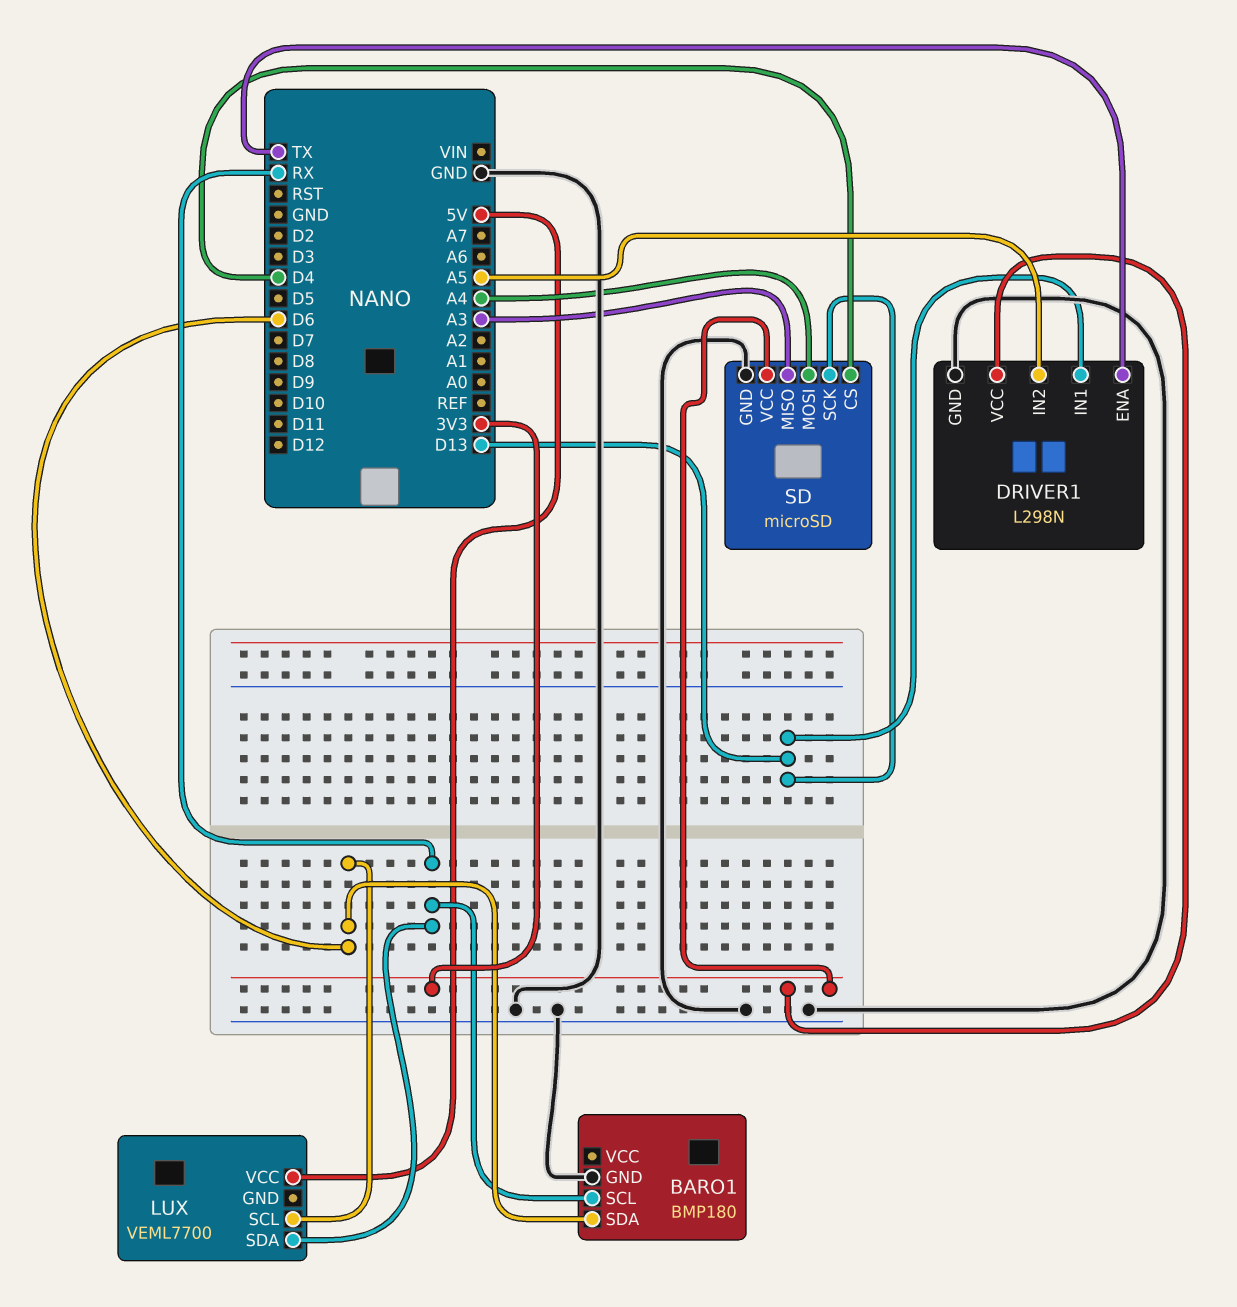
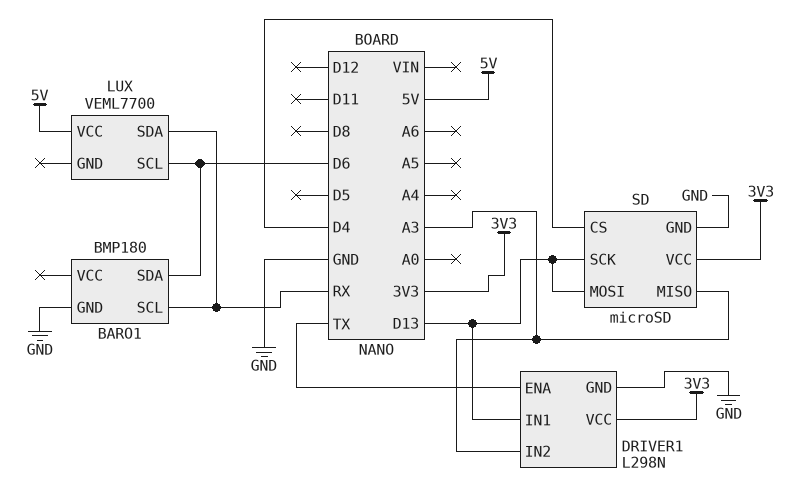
DRIVER1 pin IN2: A5 -> A3
SD pin MOSI: A4 -> D13

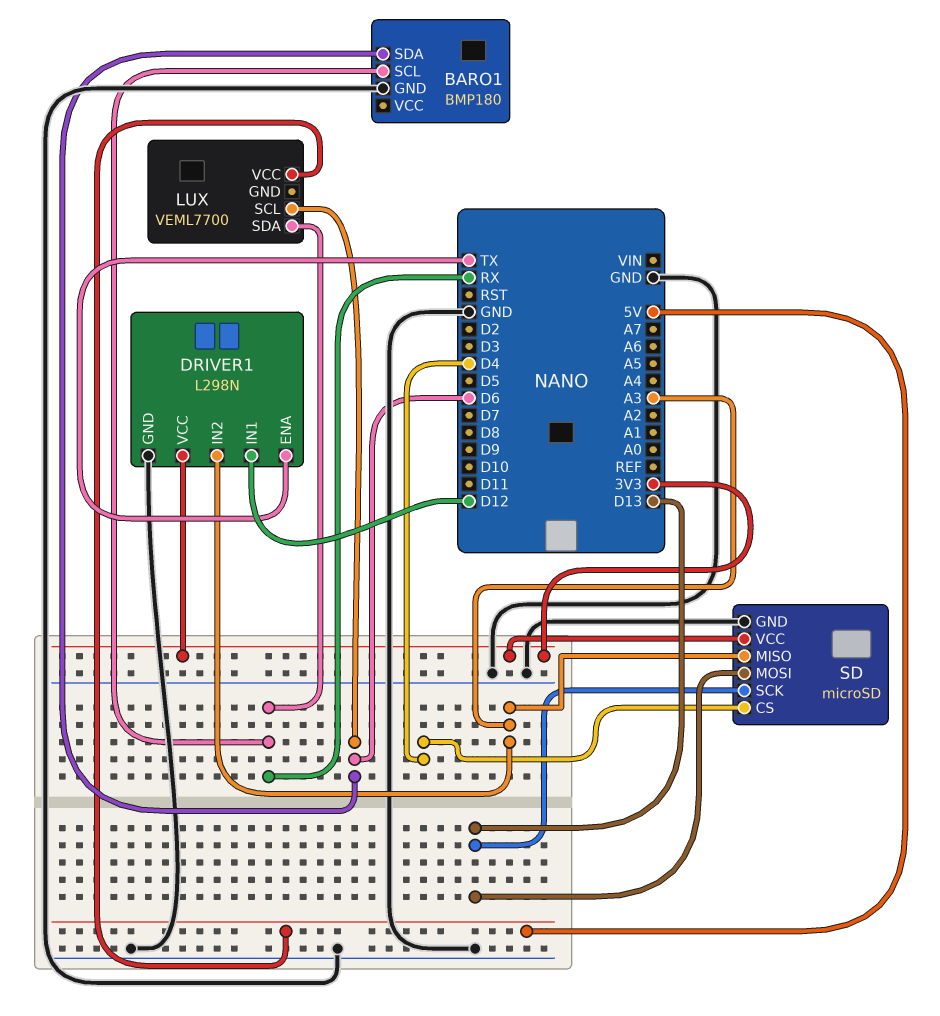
DRIVER1 pin IN1: D13 -> D12

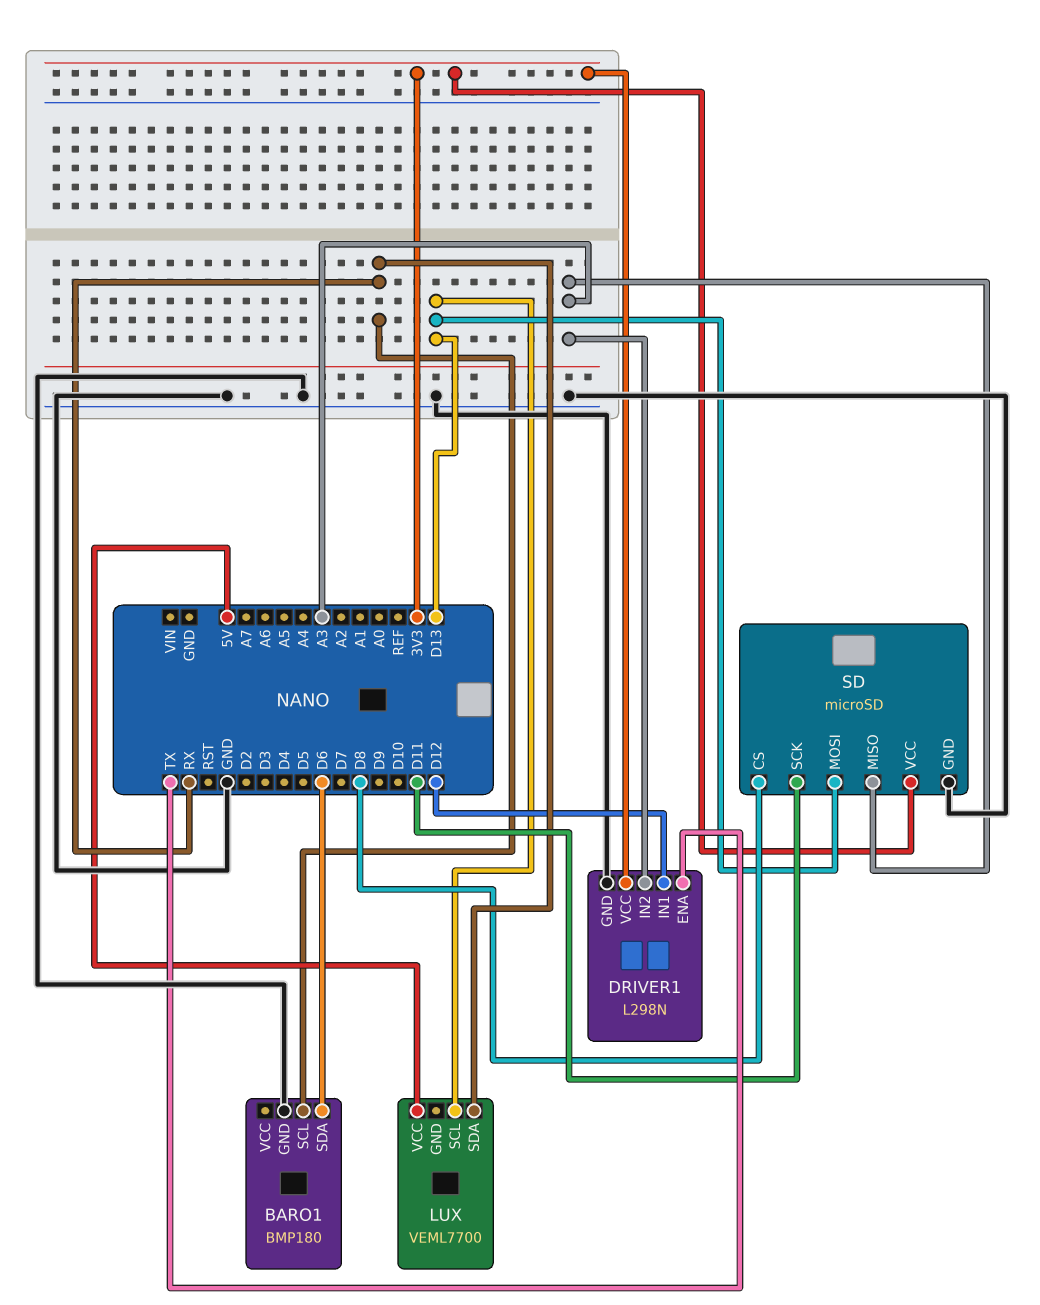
LUX pin SCL: D6 -> D13
SD pin CS: D4 -> D8
SD pin SCK: D13 -> D11

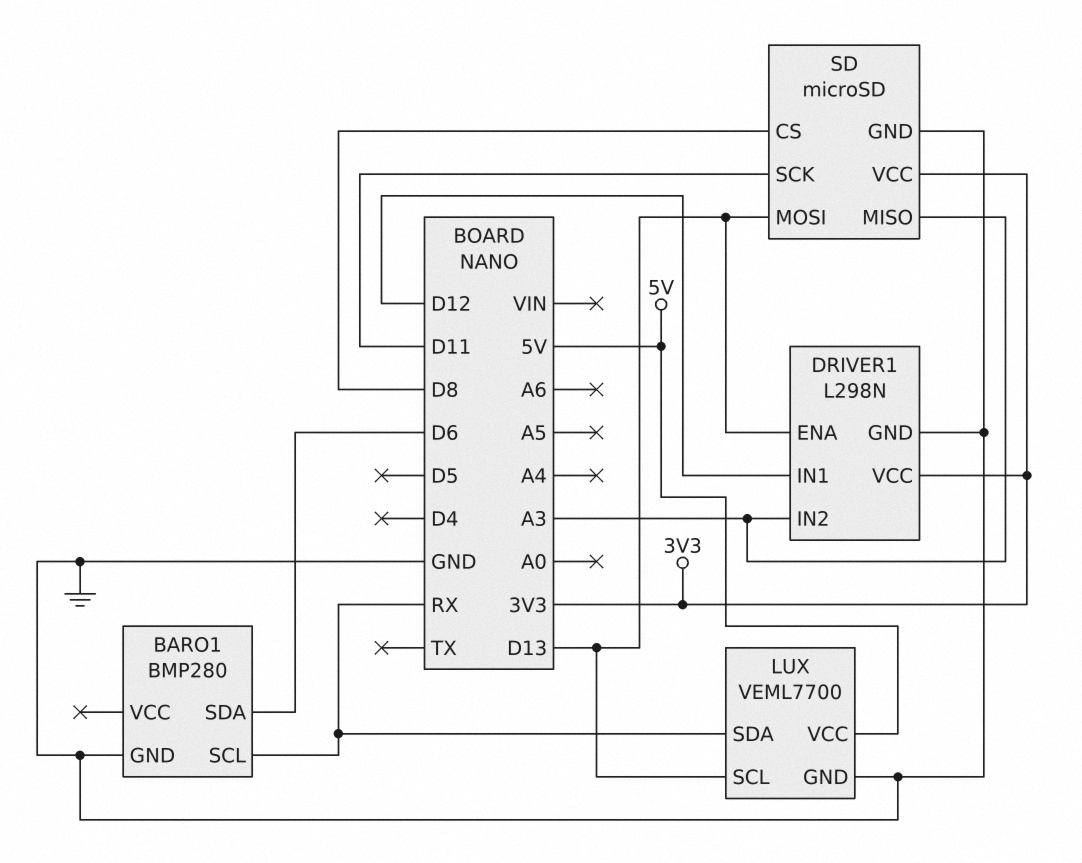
BARO1: BMP180 -> BMP280
DRIVER1 pin ENA: TX -> D13
LUX pin GND: none -> GND

